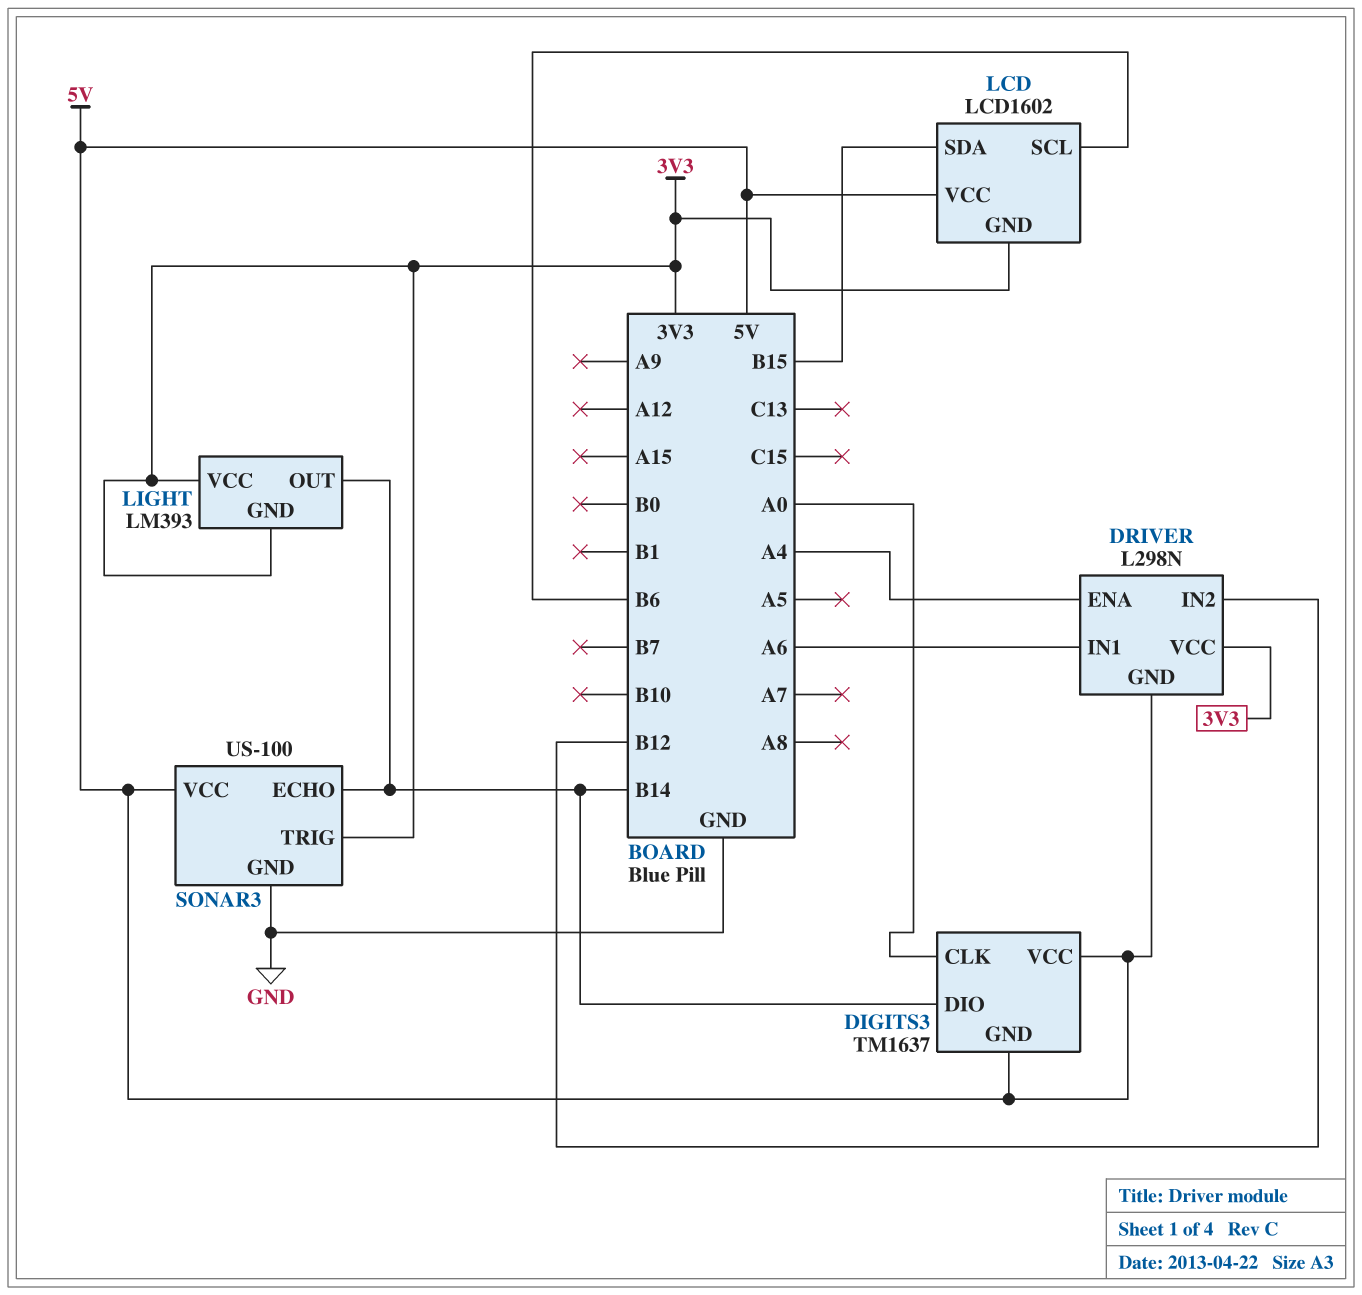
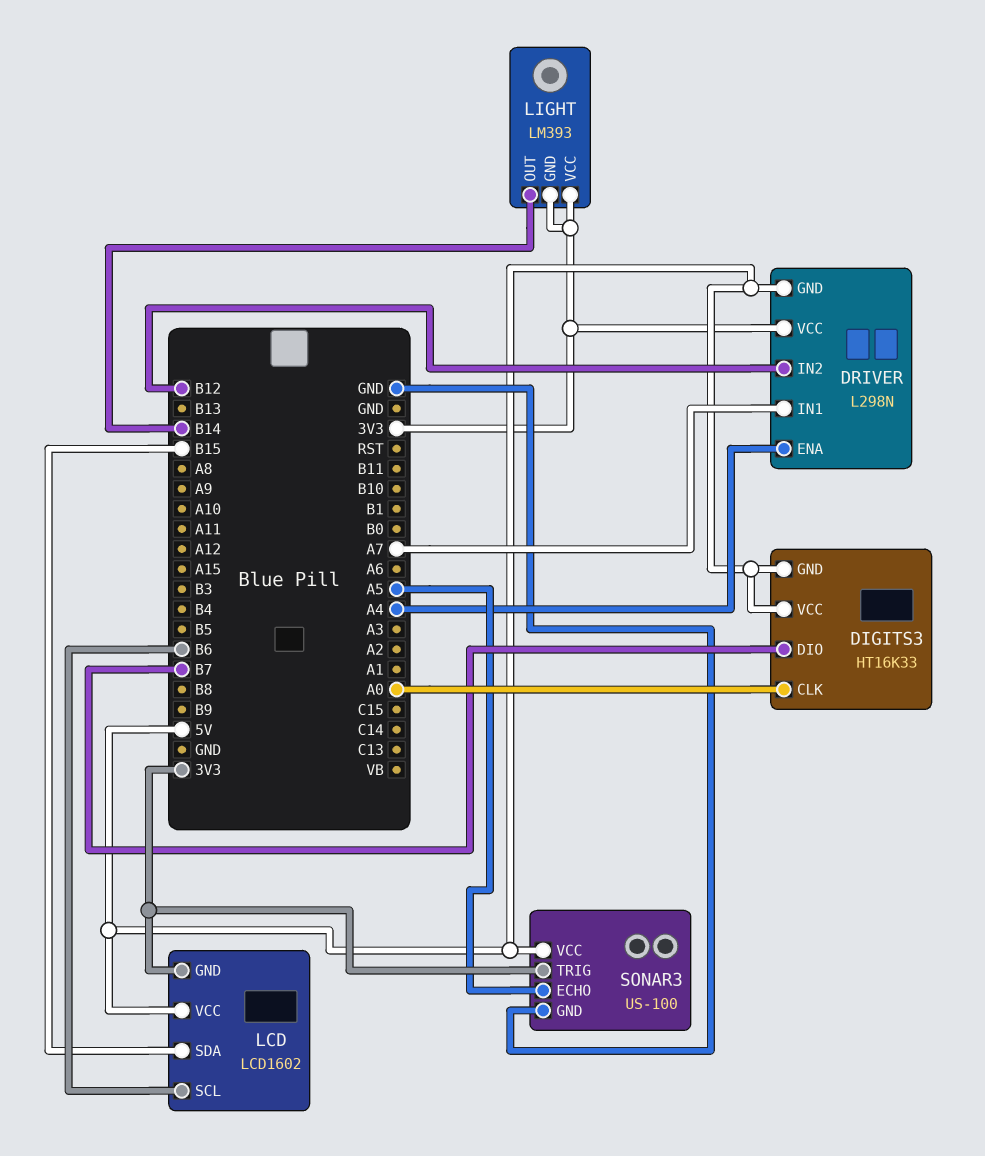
DIGITS3: TM1637 -> HT16K33
DIGITS3 pin DIO: B14 -> B7
DRIVER pin IN1: A6 -> A7
SONAR3 pin ECHO: B14 -> A5

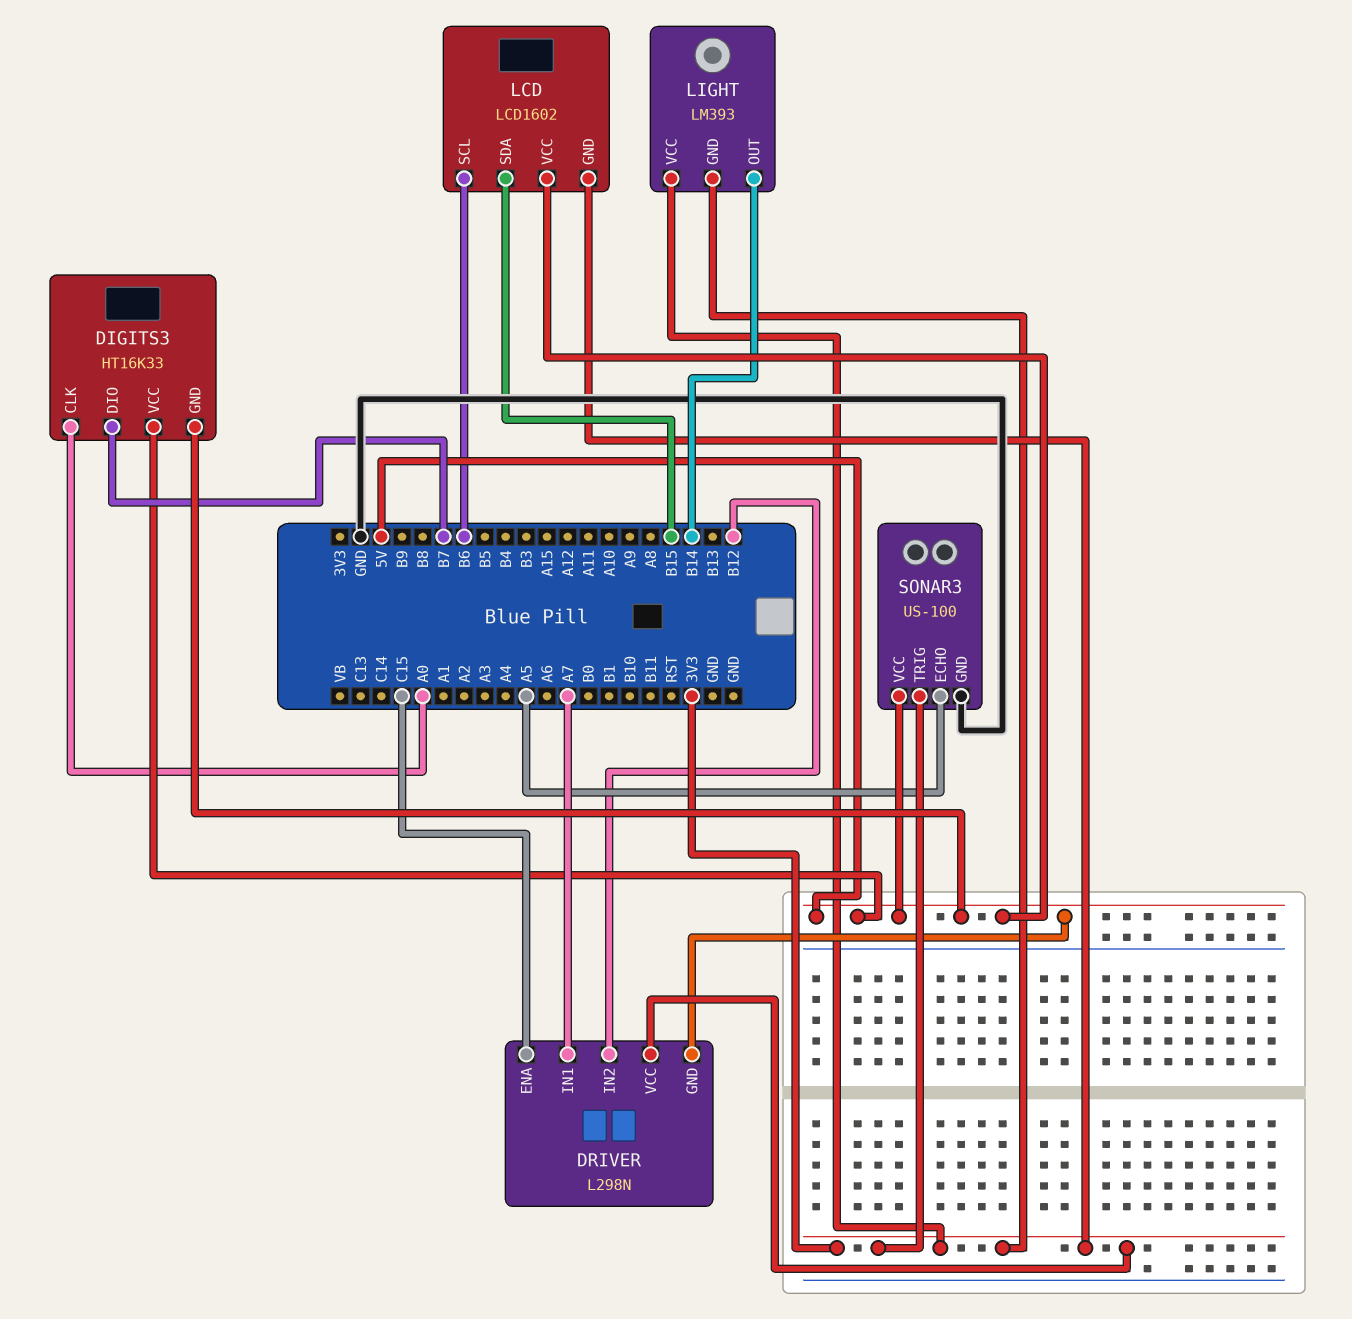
DRIVER pin ENA: A4 -> C15

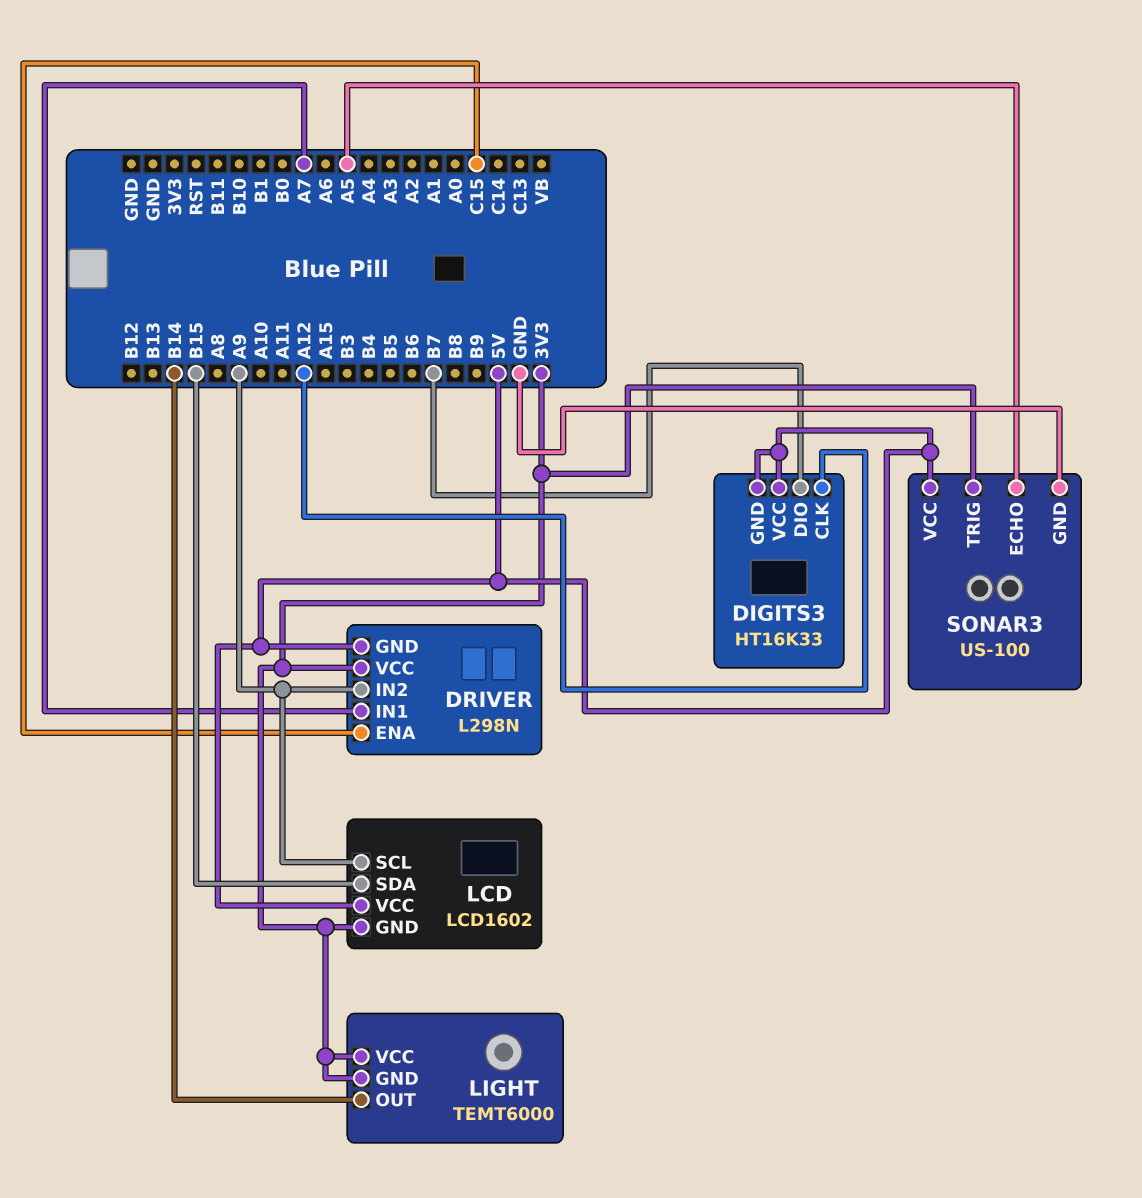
DIGITS3 pin CLK: A0 -> A12
DRIVER pin IN2: B12 -> A9
LCD pin SCL: B6 -> A9
LIGHT: LM393 -> TEMT6000

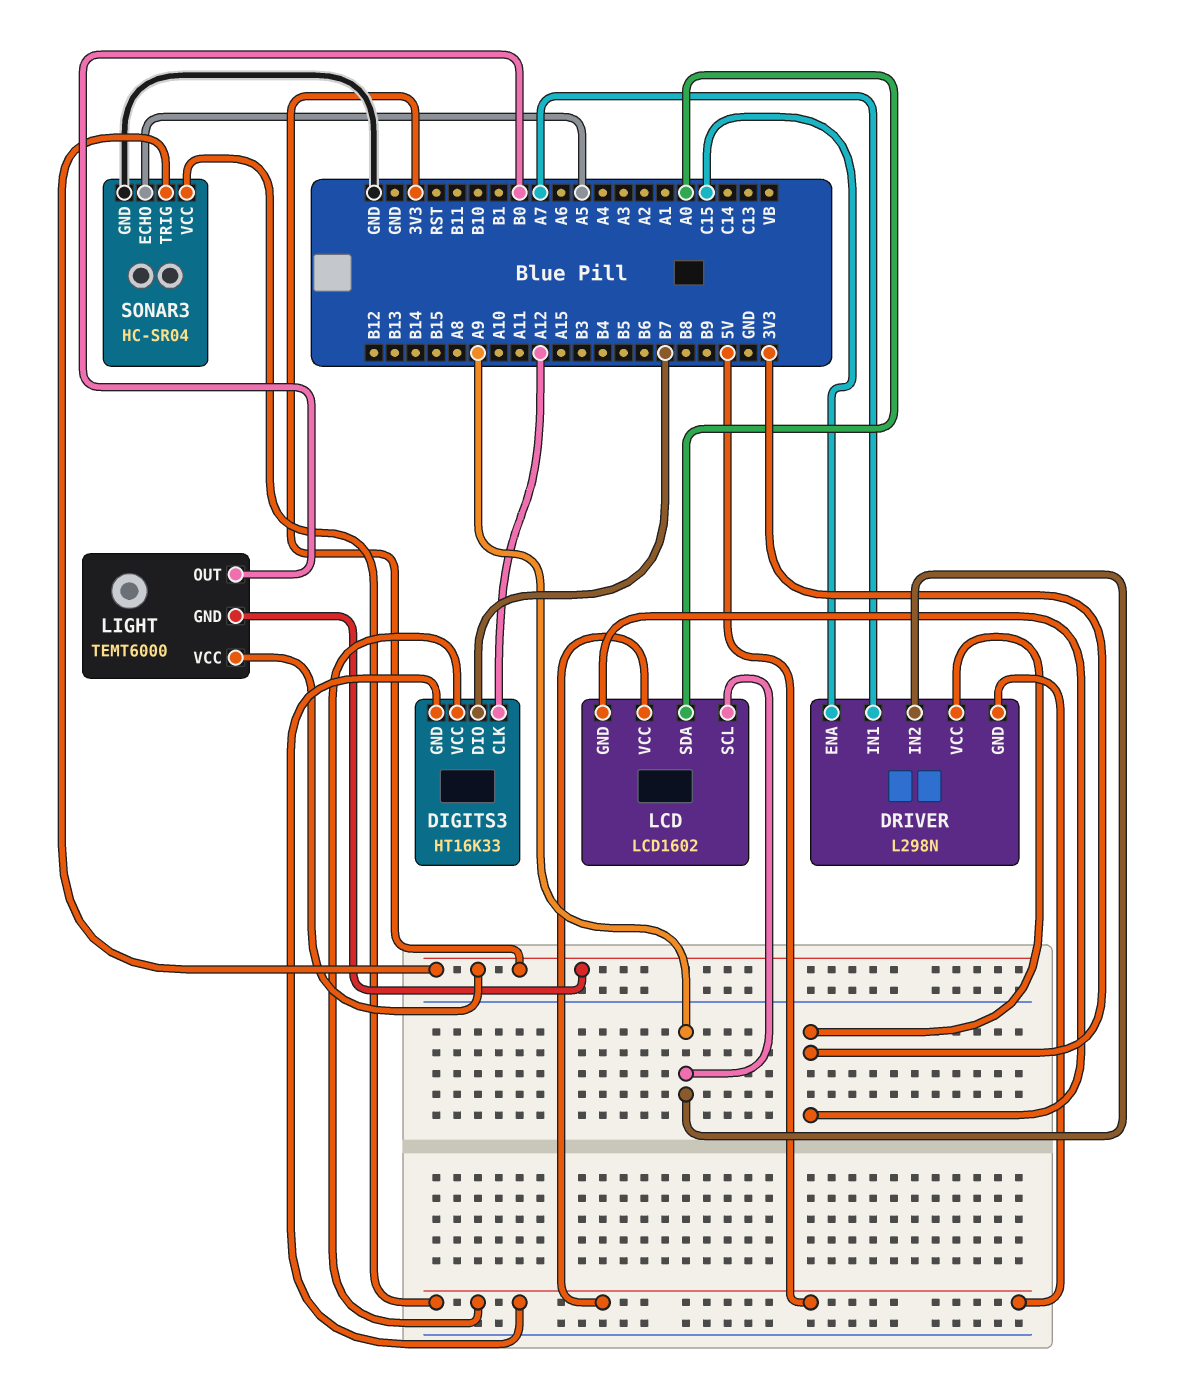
LCD pin SDA: B15 -> A0
LIGHT pin OUT: B14 -> B0
SONAR3: US-100 -> HC-SR04

